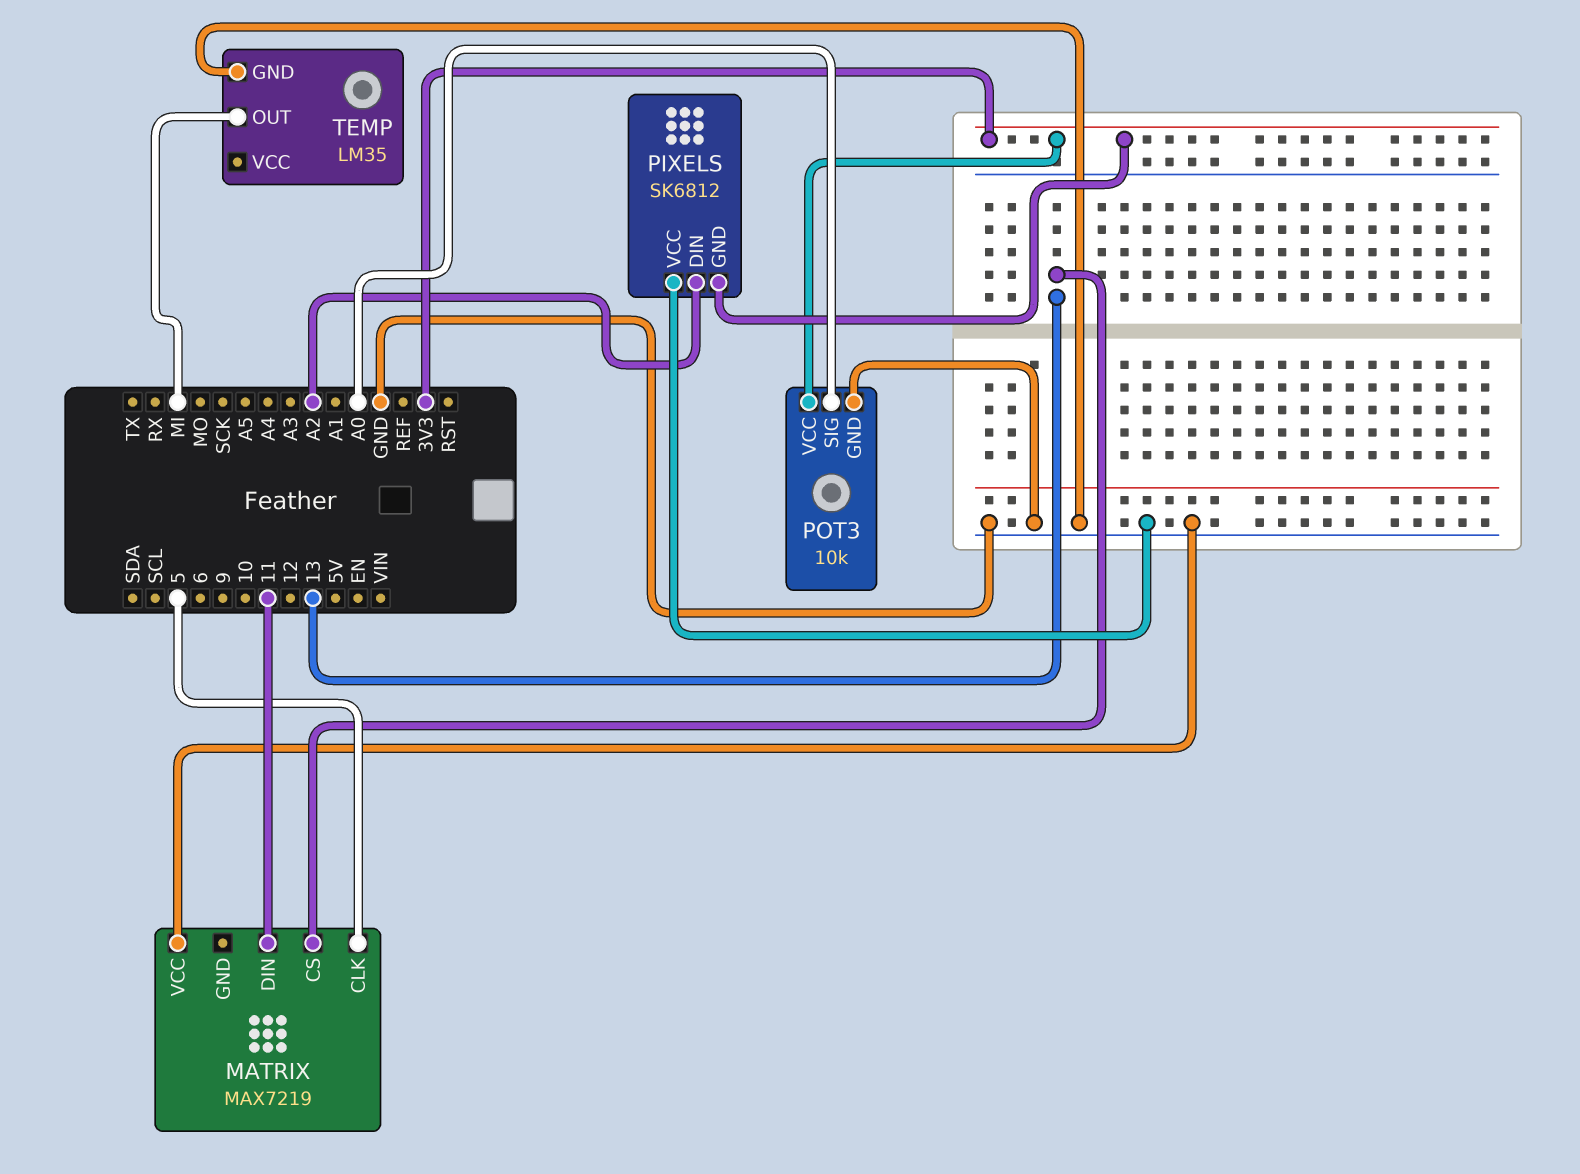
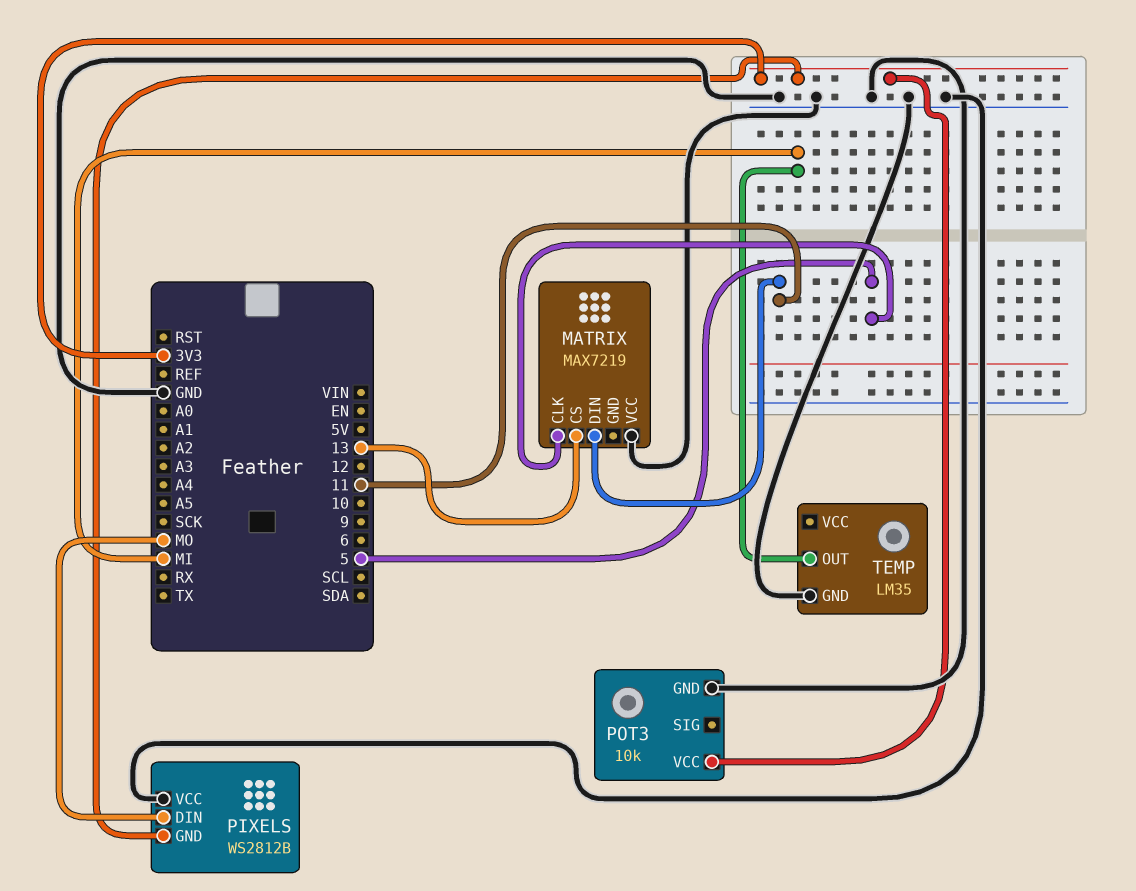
PIXELS: SK6812 -> WS2812B
PIXELS pin DIN: A2 -> MO
POT3 pin SIG: A0 -> none

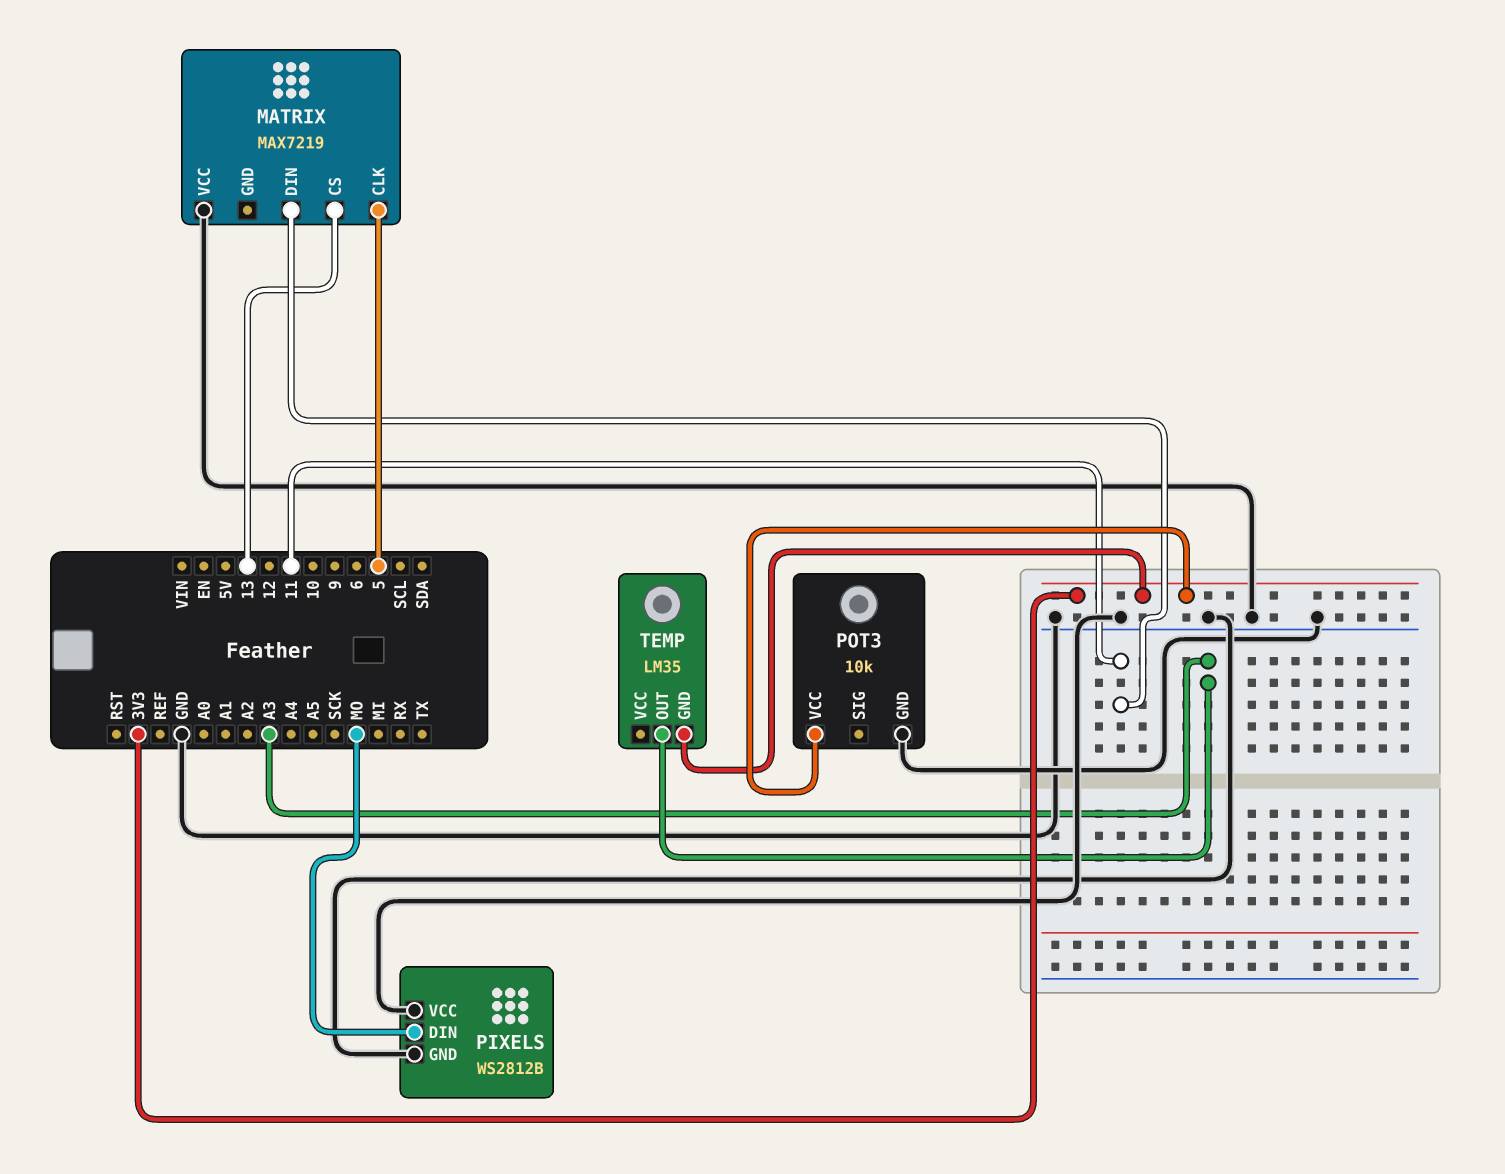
PIXELS pin GND: 3V3 -> GND
TEMP pin GND: GND -> 3V3
TEMP pin OUT: MI -> A3

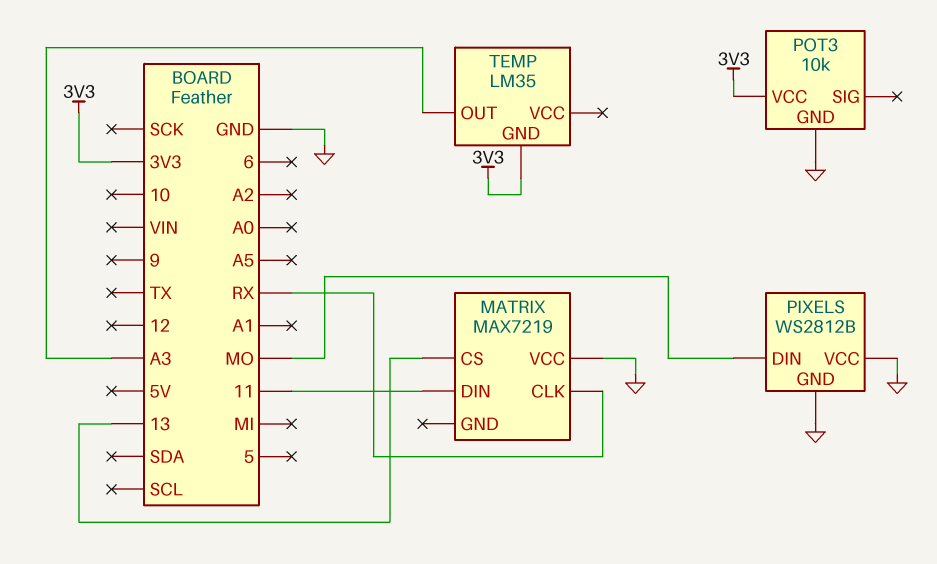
MATRIX pin CLK: 5 -> RX

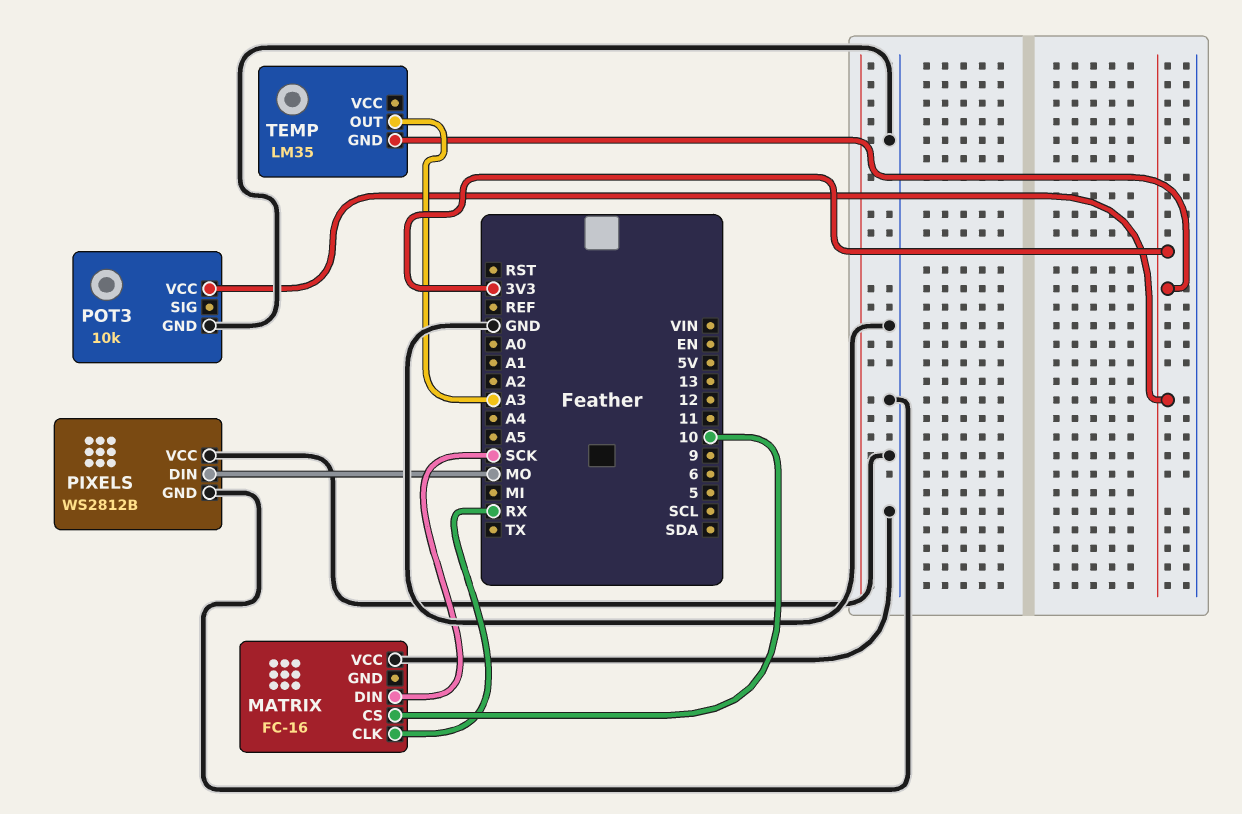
MATRIX: MAX7219 -> FC-16
MATRIX pin CS: 13 -> 10
MATRIX pin DIN: 11 -> SCK

